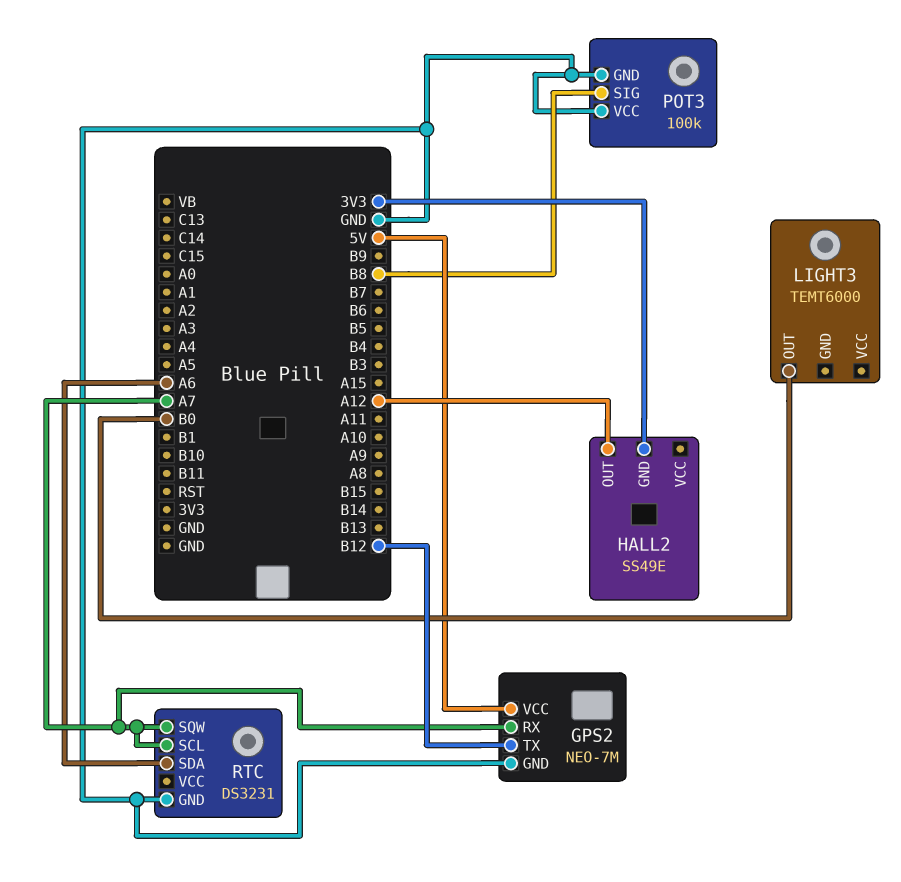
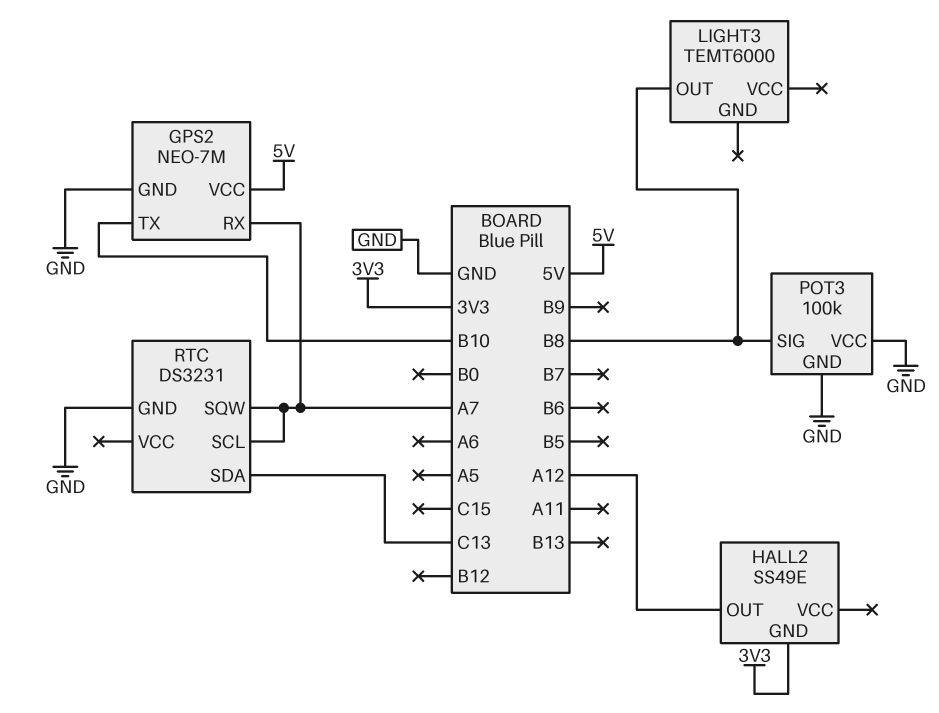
GPS2 pin TX: B12 -> B10
LIGHT3 pin OUT: B0 -> B8
RTC pin SDA: A6 -> C13

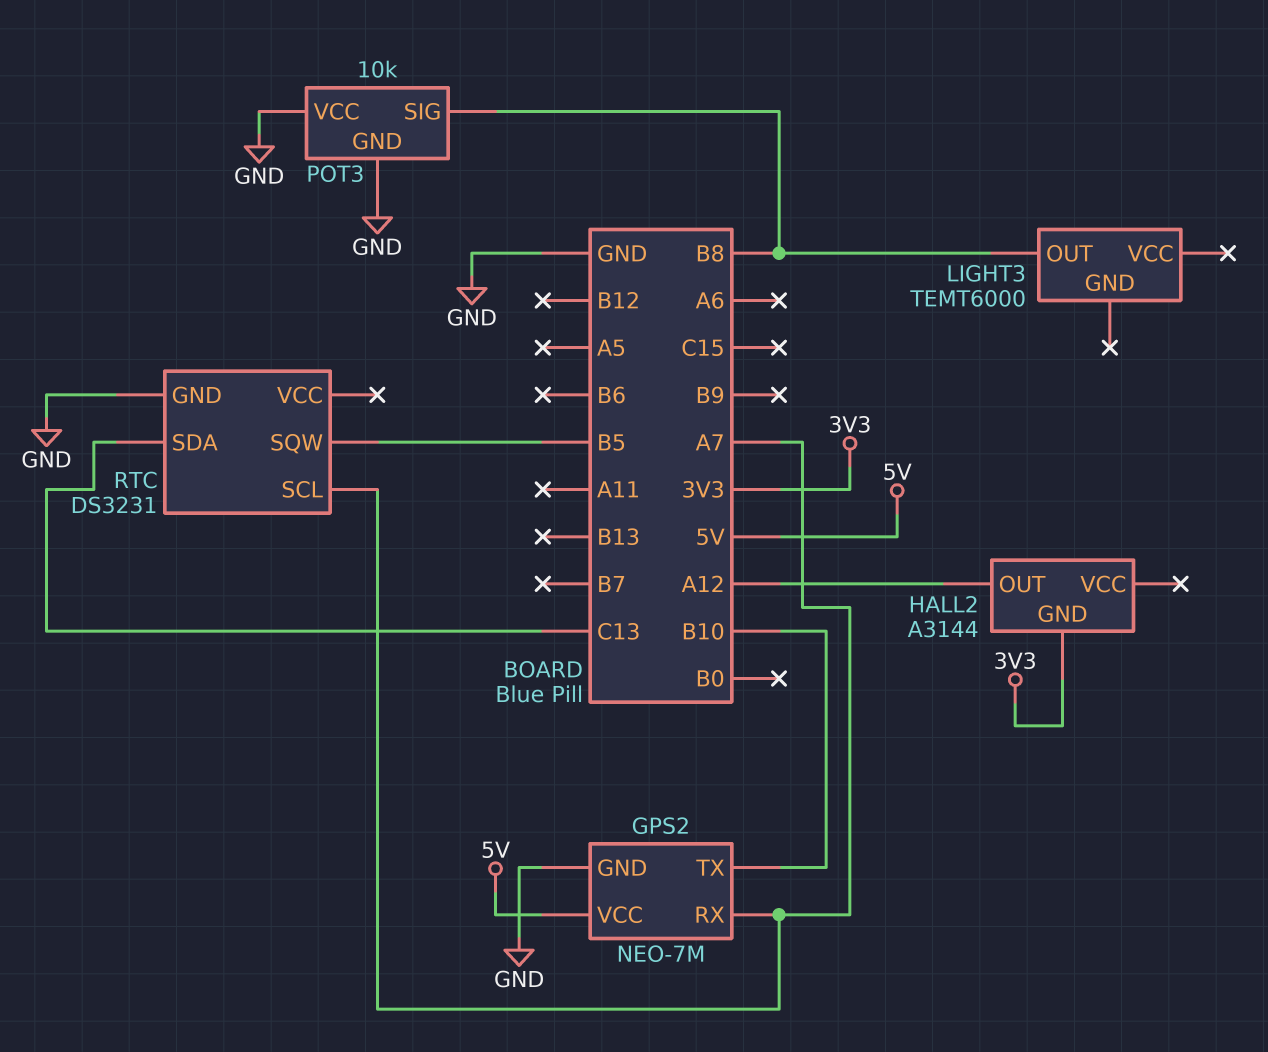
HALL2: SS49E -> A3144
POT3: 100k -> 10k
RTC pin SQW: A7 -> B5

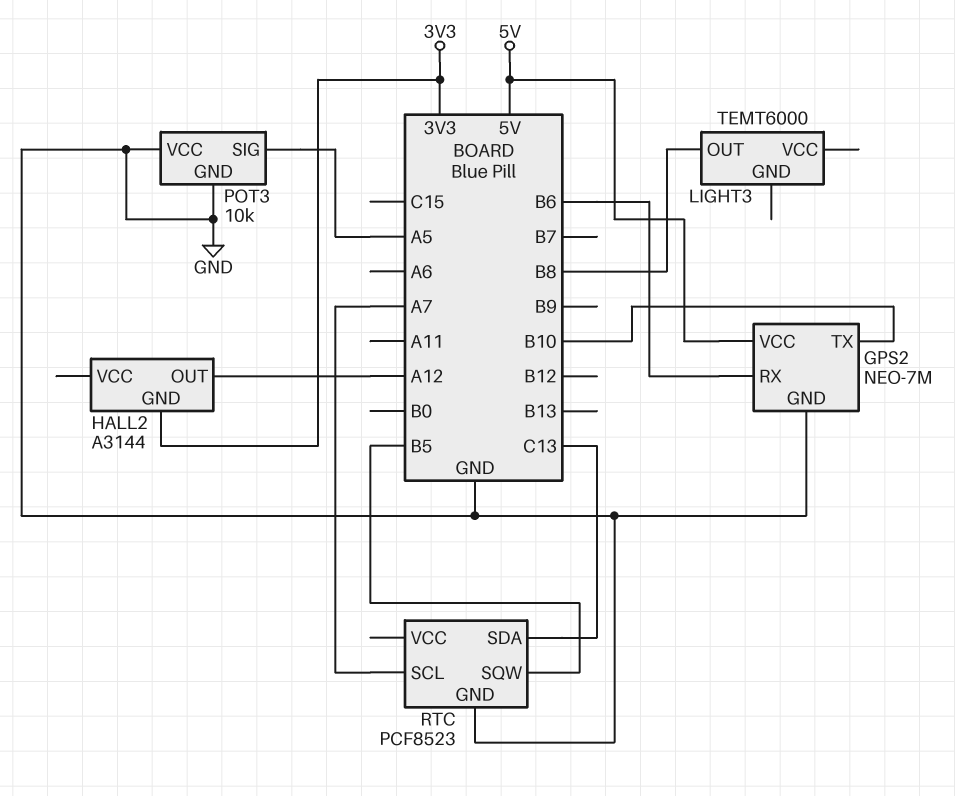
GPS2 pin RX: A7 -> B6
POT3 pin SIG: B8 -> A5
RTC: DS3231 -> PCF8523

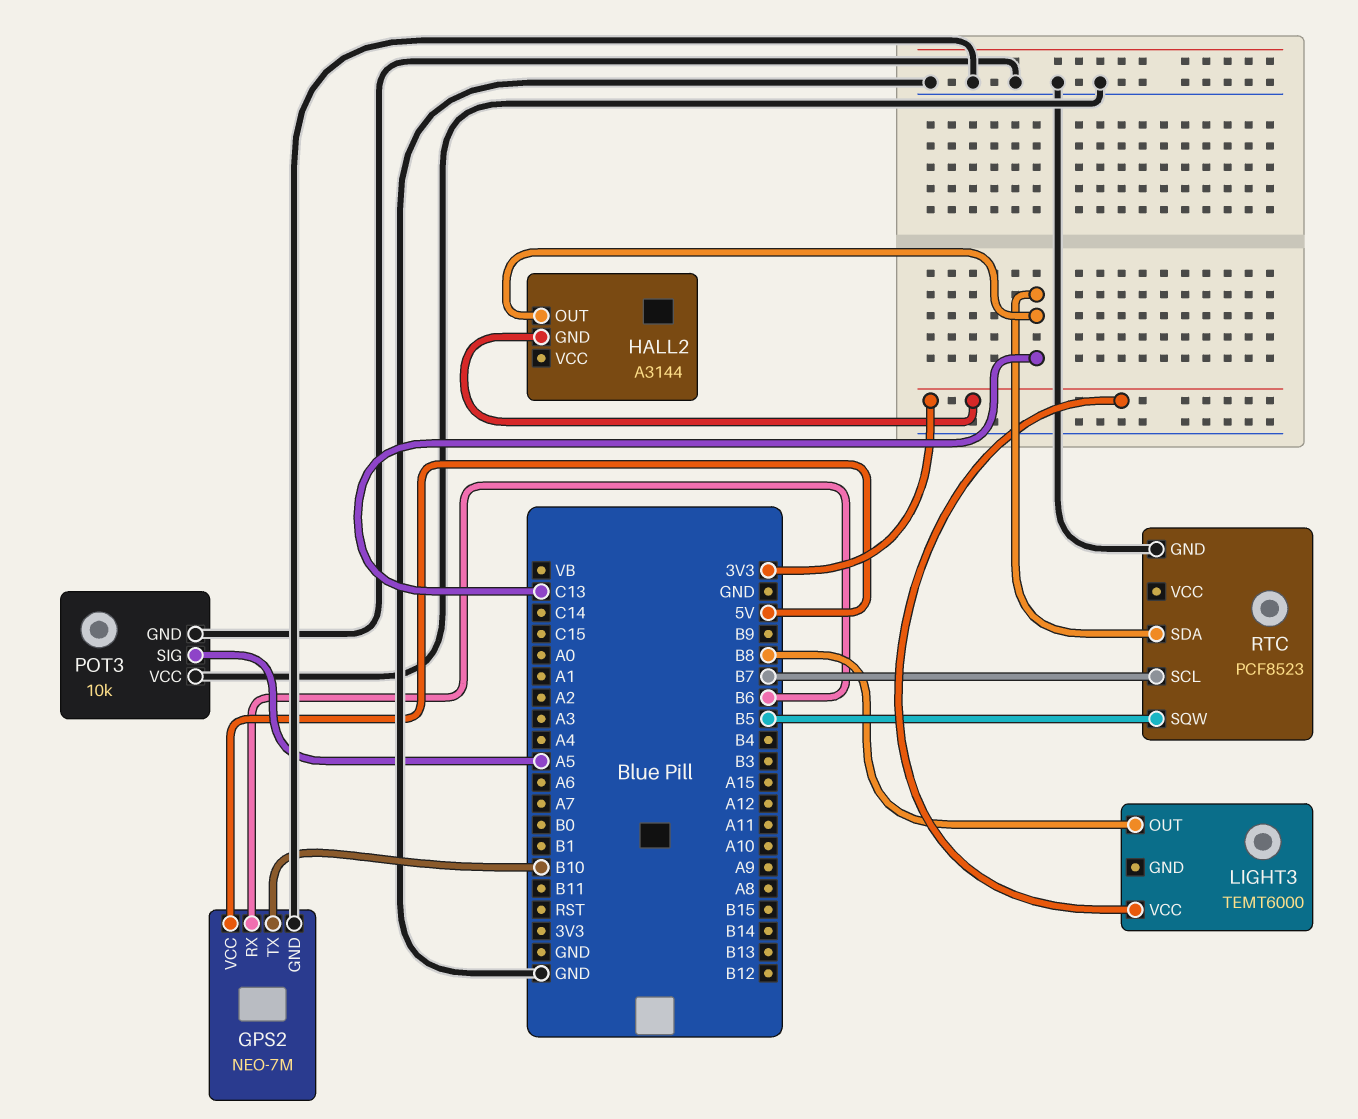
HALL2 pin OUT: A12 -> C13
LIGHT3 pin VCC: none -> 3V3
RTC pin SCL: A7 -> B7

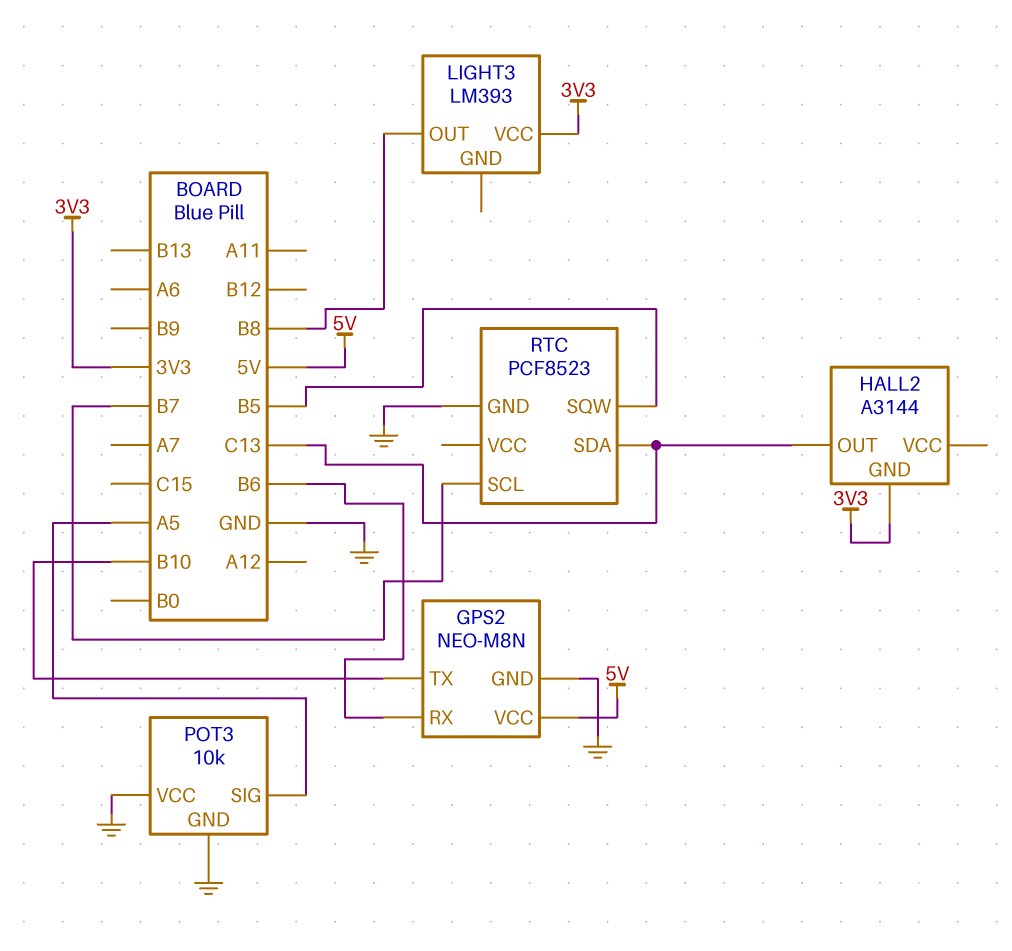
GPS2: NEO-7M -> NEO-M8N
LIGHT3: TEMT6000 -> LM393

